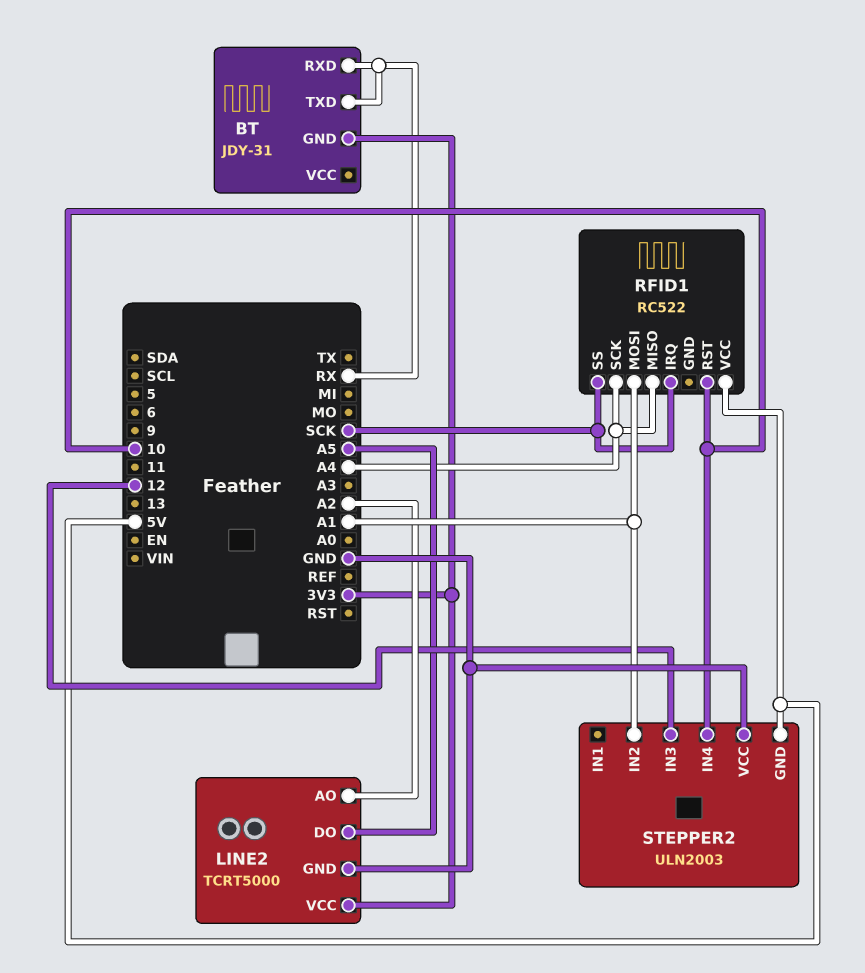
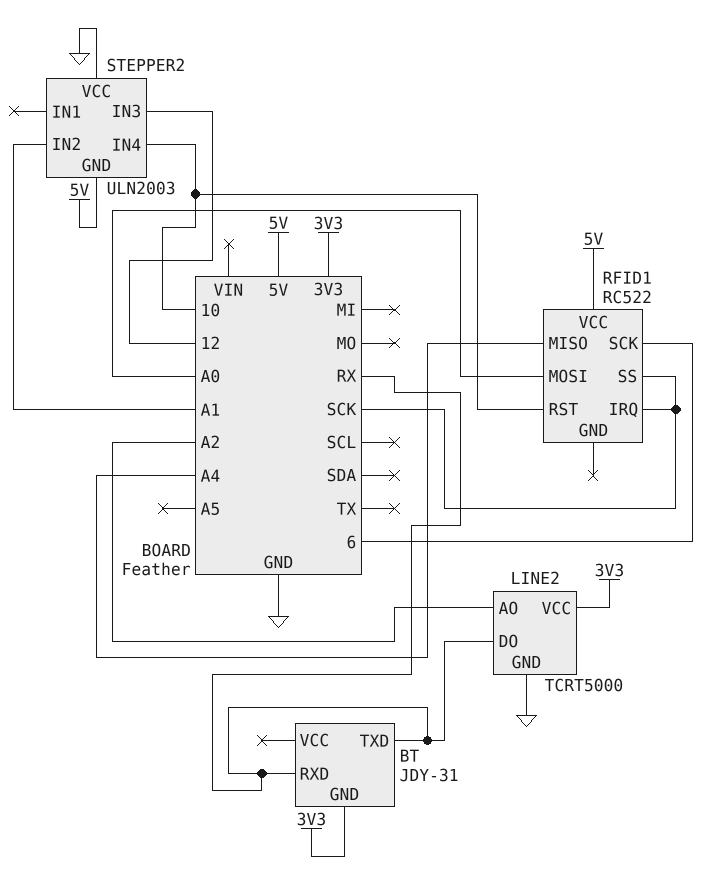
LINE2 pin DO: A5 -> RX
RFID1 pin MOSI: A1 -> A0
RFID1 pin SCK: A4 -> 6

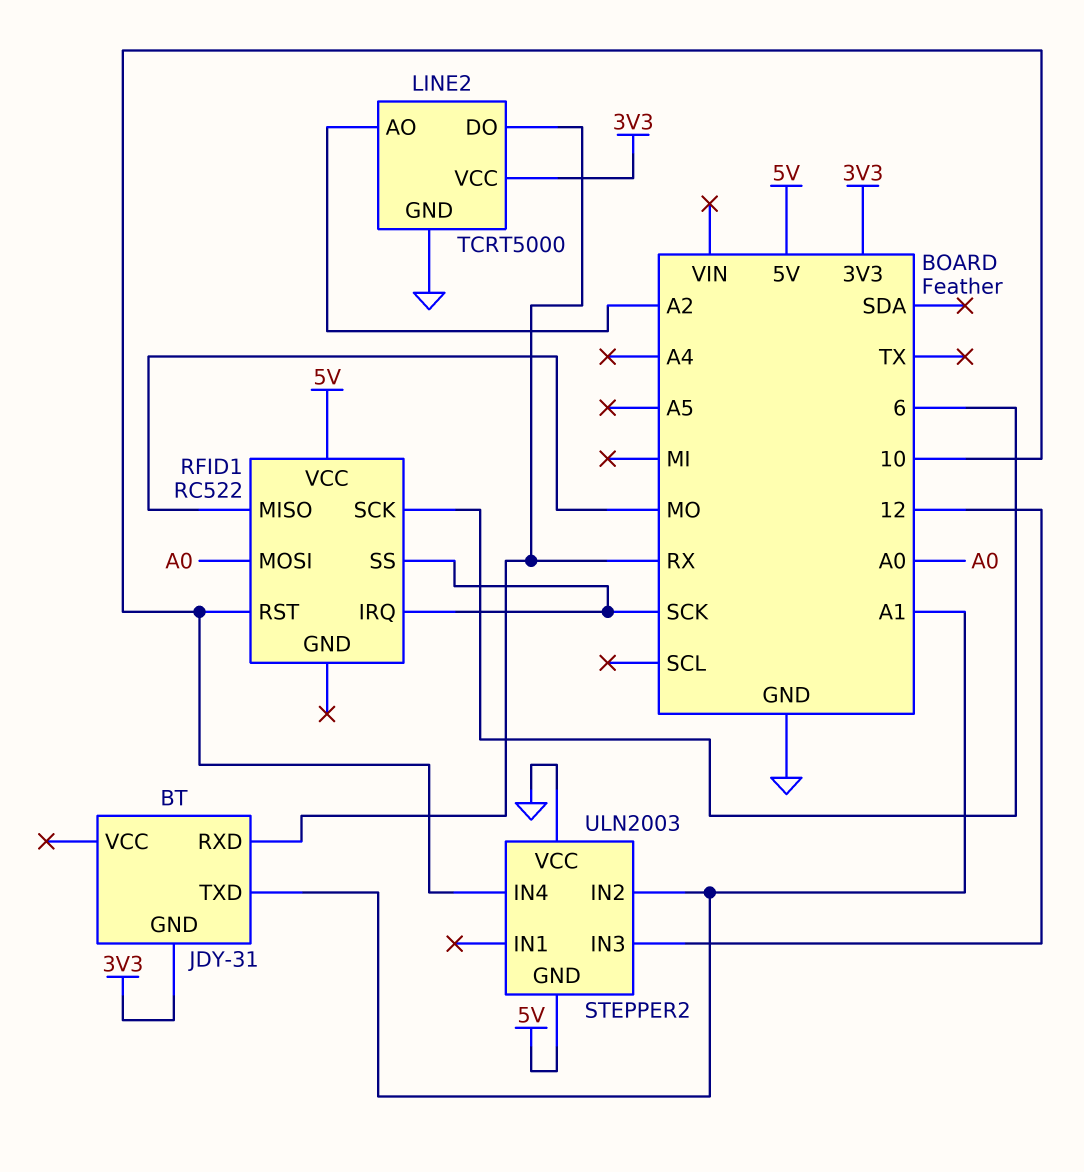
BT pin TXD: RX -> A1
RFID1 pin MISO: A4 -> MO

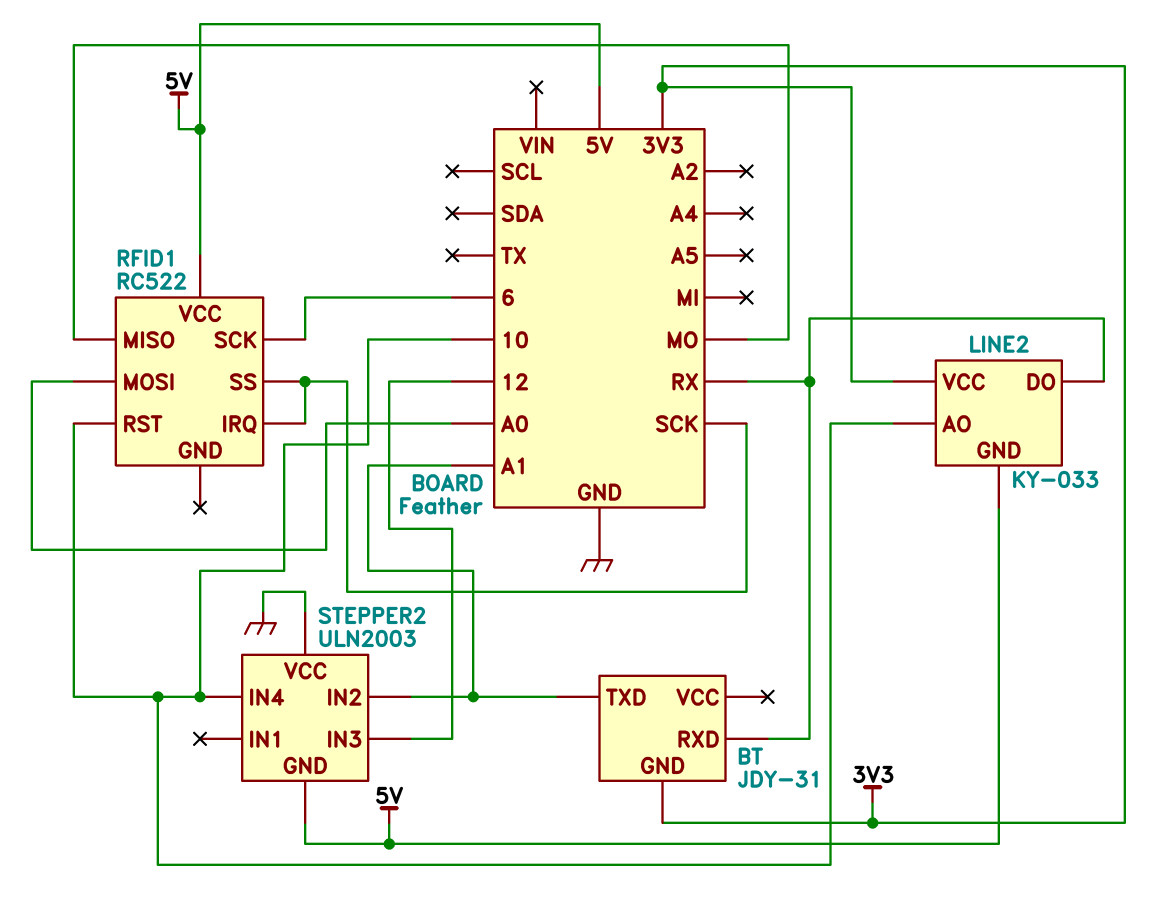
LINE2: TCRT5000 -> KY-033
LINE2 pin AO: A2 -> 10
LINE2 pin GND: GND -> 5V

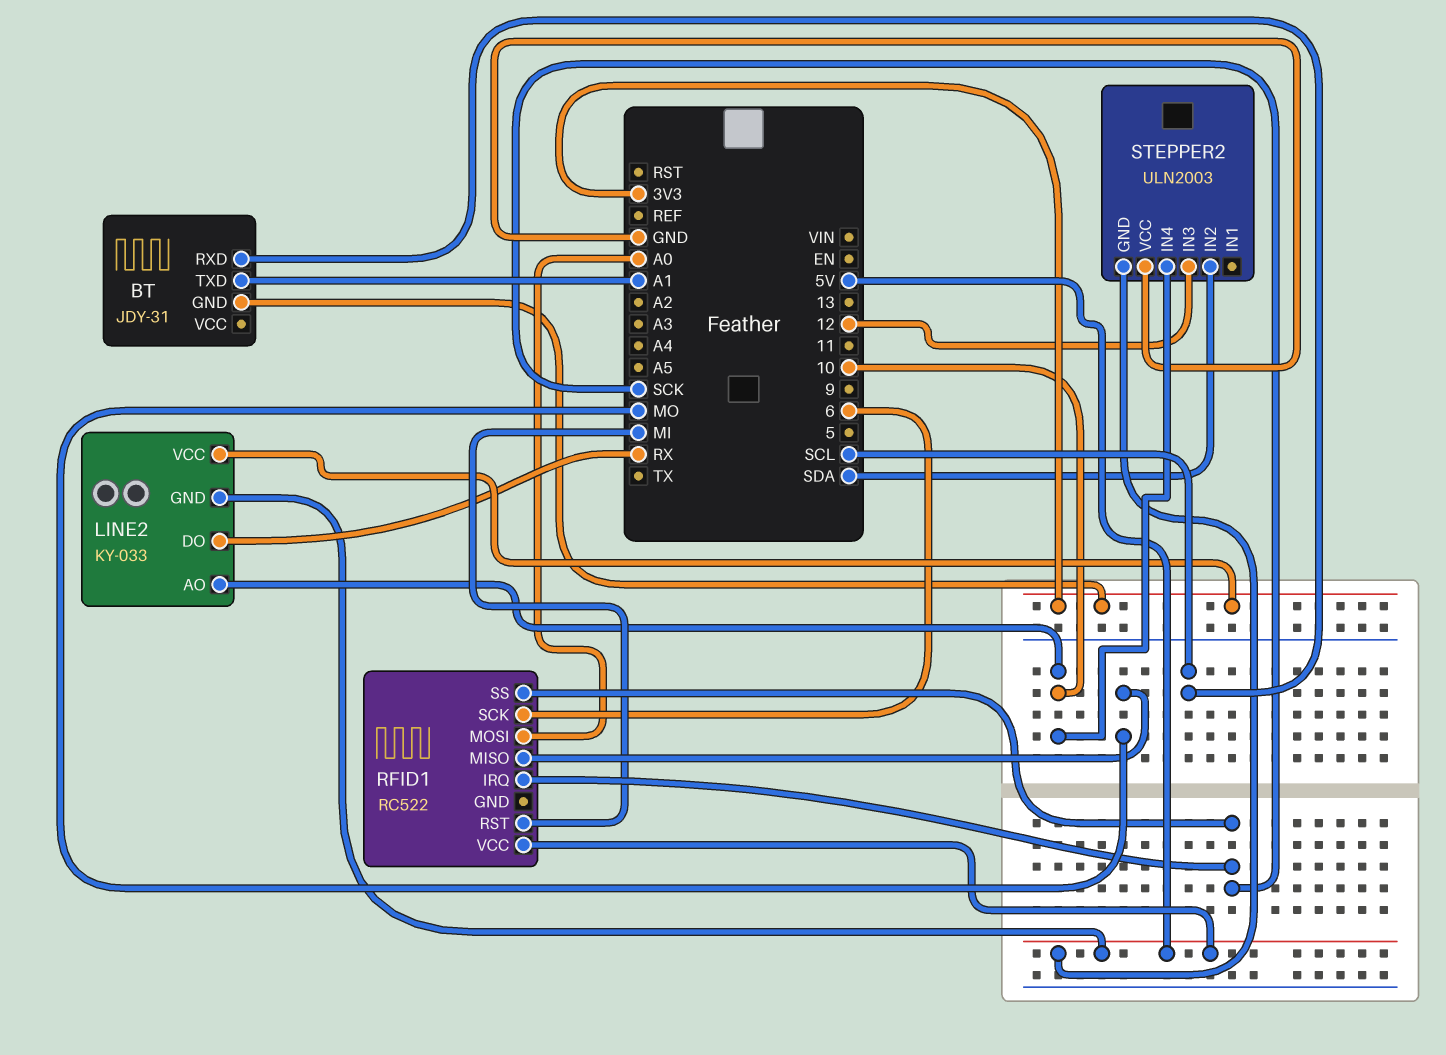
BT pin RXD: RX -> SCL
RFID1 pin RST: 10 -> MI
STEPPER2 pin IN2: A1 -> SDA

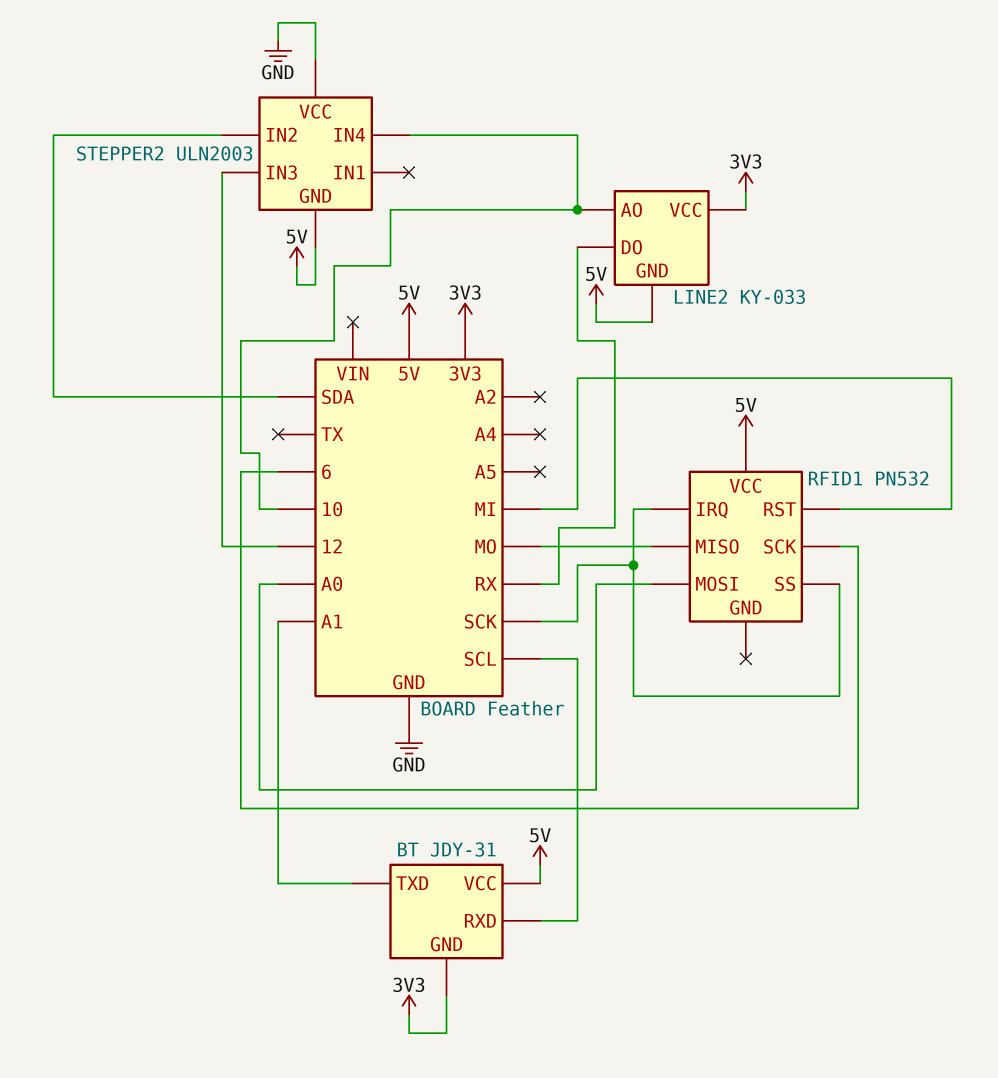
BT pin VCC: none -> 5V
RFID1: RC522 -> PN532

